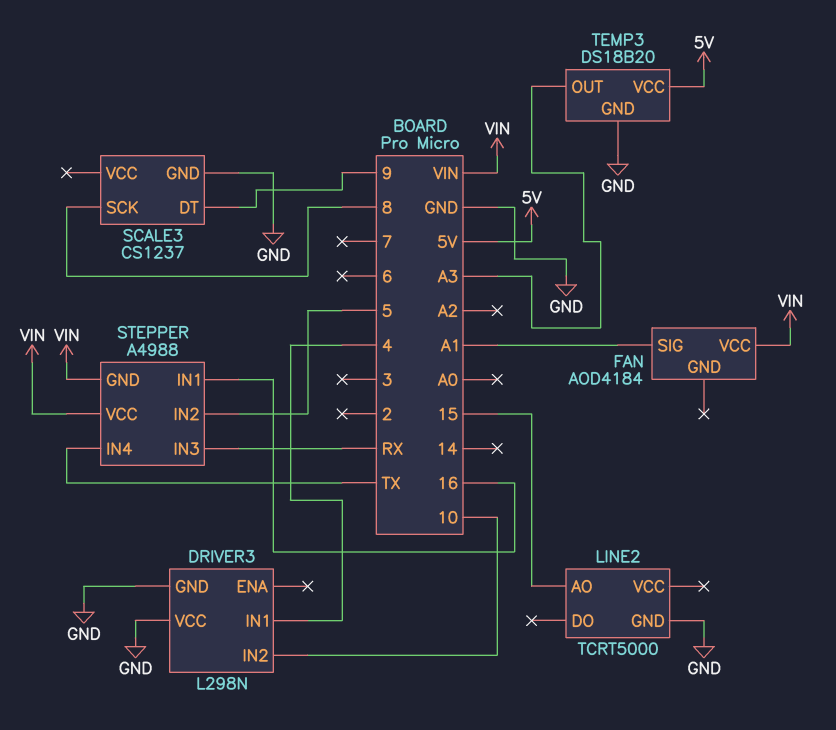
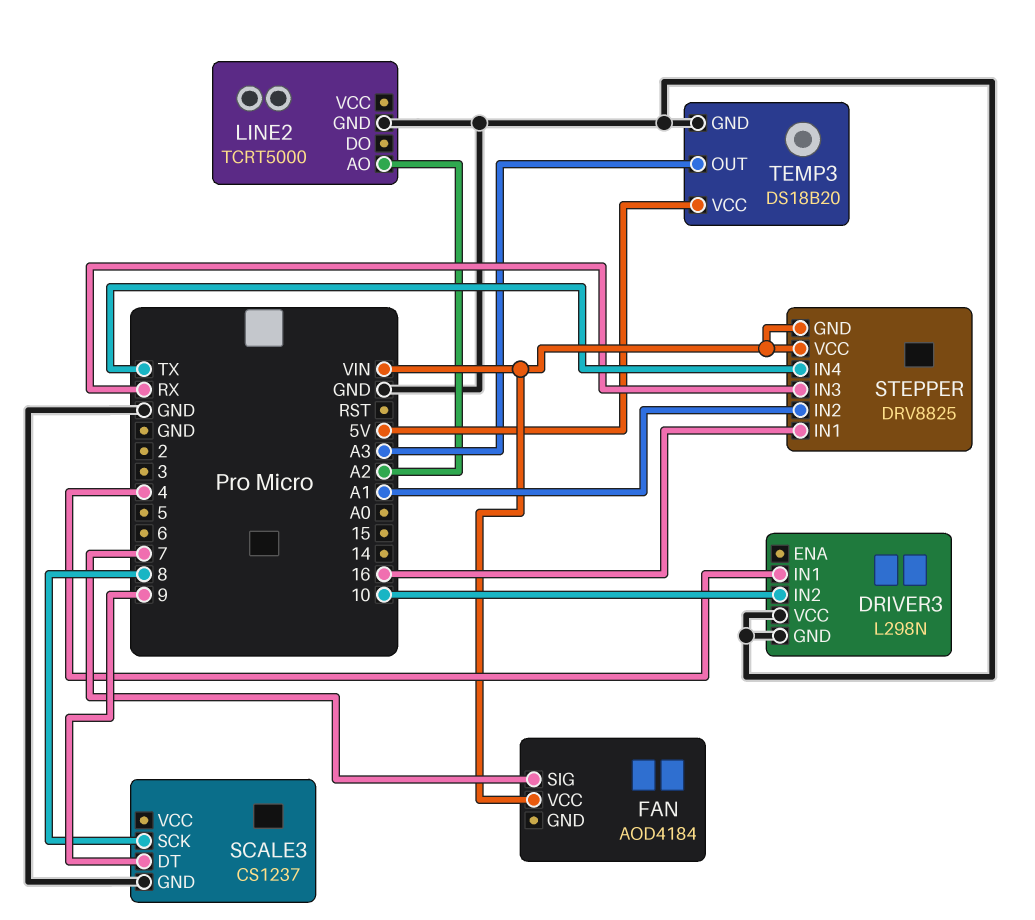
FAN pin SIG: A1 -> 7
LINE2 pin AO: 15 -> A2
STEPPER: A4988 -> DRV8825
STEPPER pin IN2: 5 -> A1

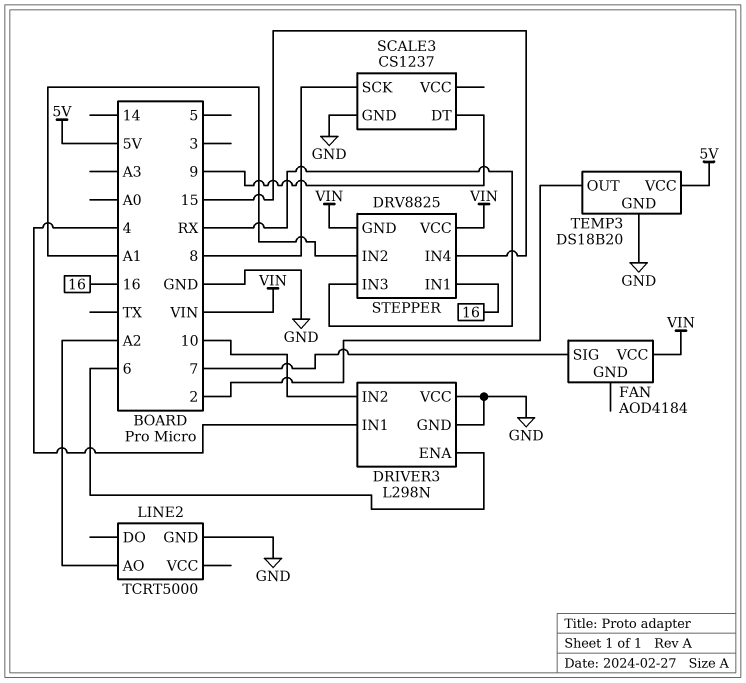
DRIVER3 pin ENA: none -> 6
STEPPER pin IN4: TX -> 15
TEMP3 pin OUT: A3 -> 2

